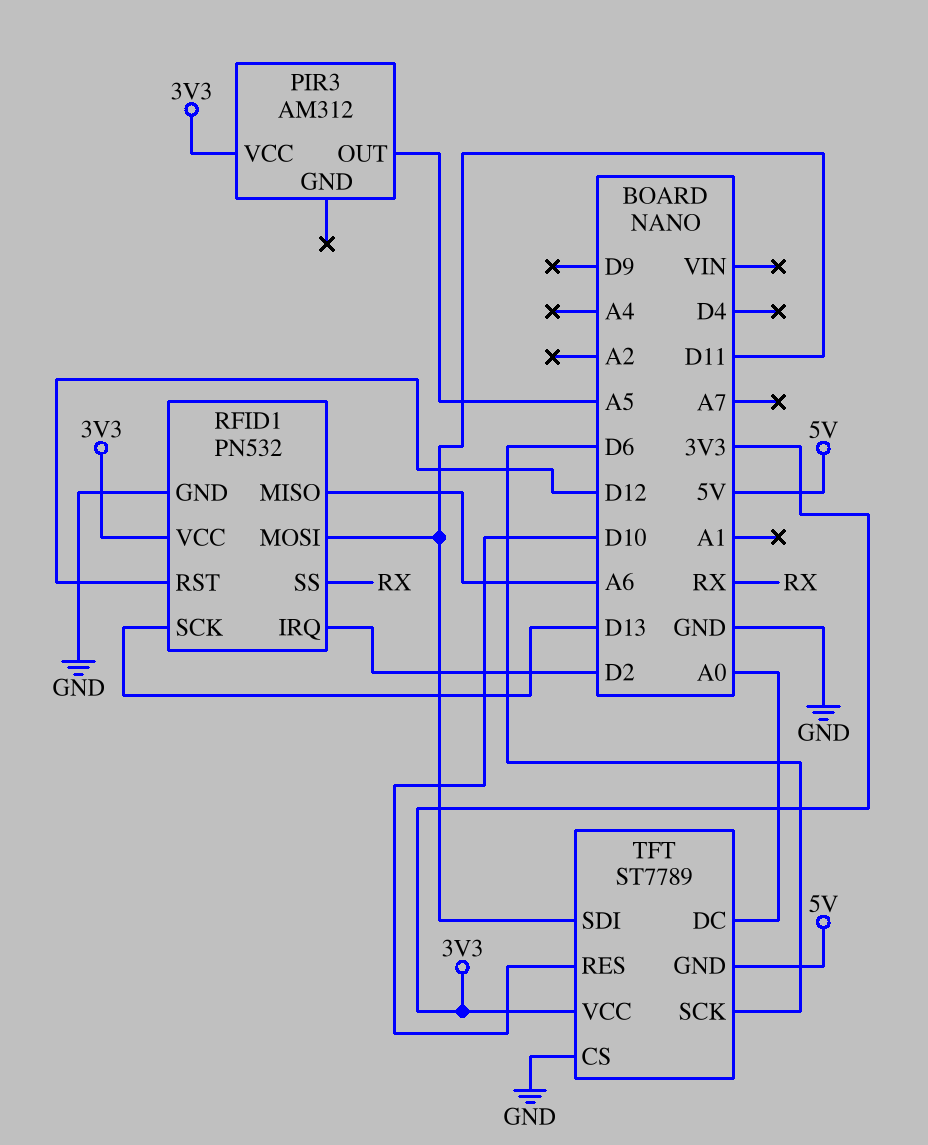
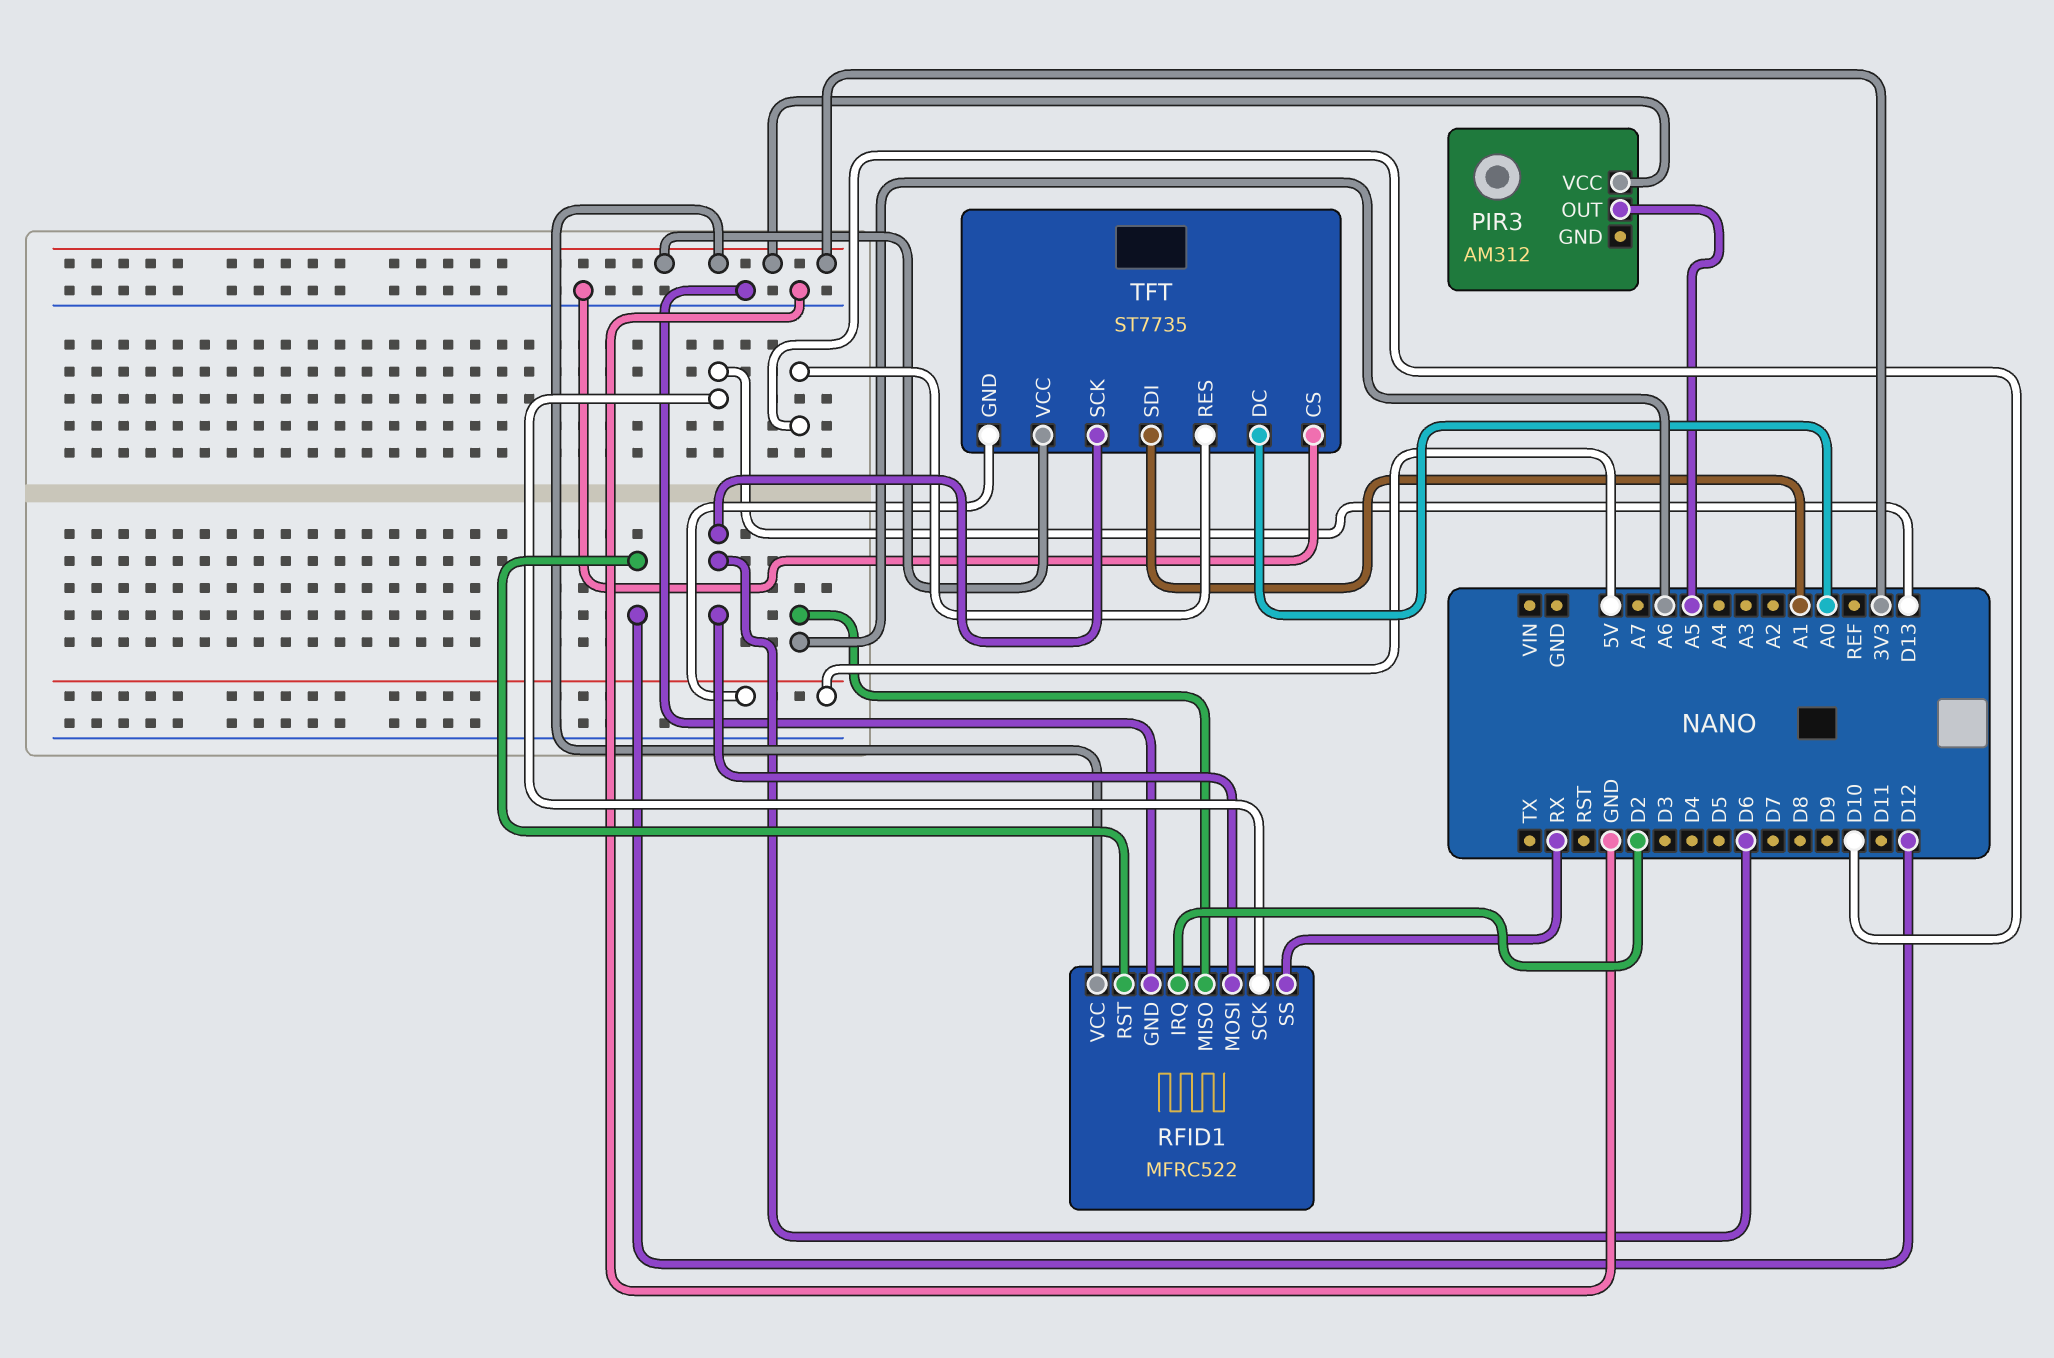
RFID1: PN532 -> MFRC522
RFID1 pin MOSI: D11 -> D6
TFT: ST7789 -> ST7735
TFT pin SDI: D11 -> A1

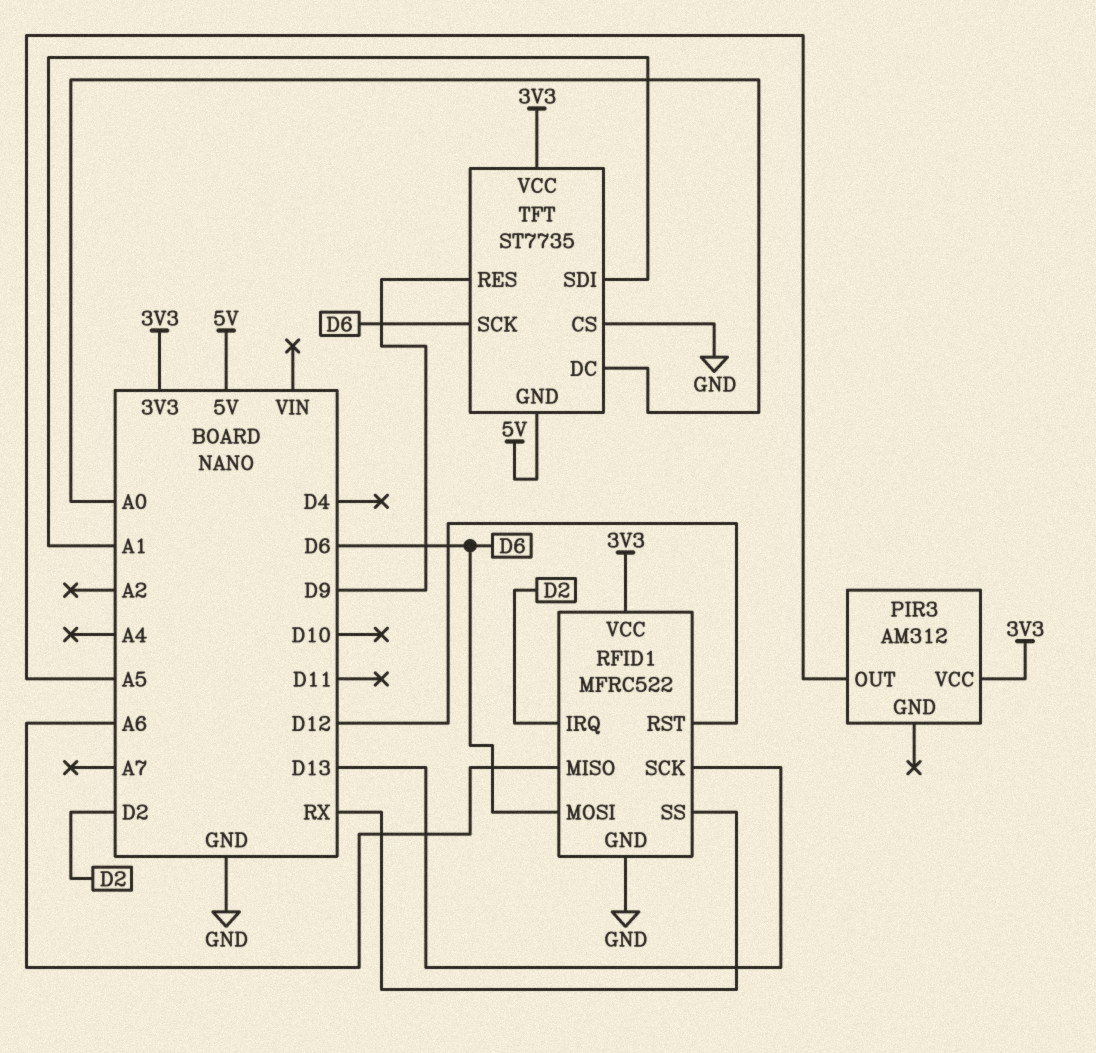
TFT pin RES: D10 -> D9

